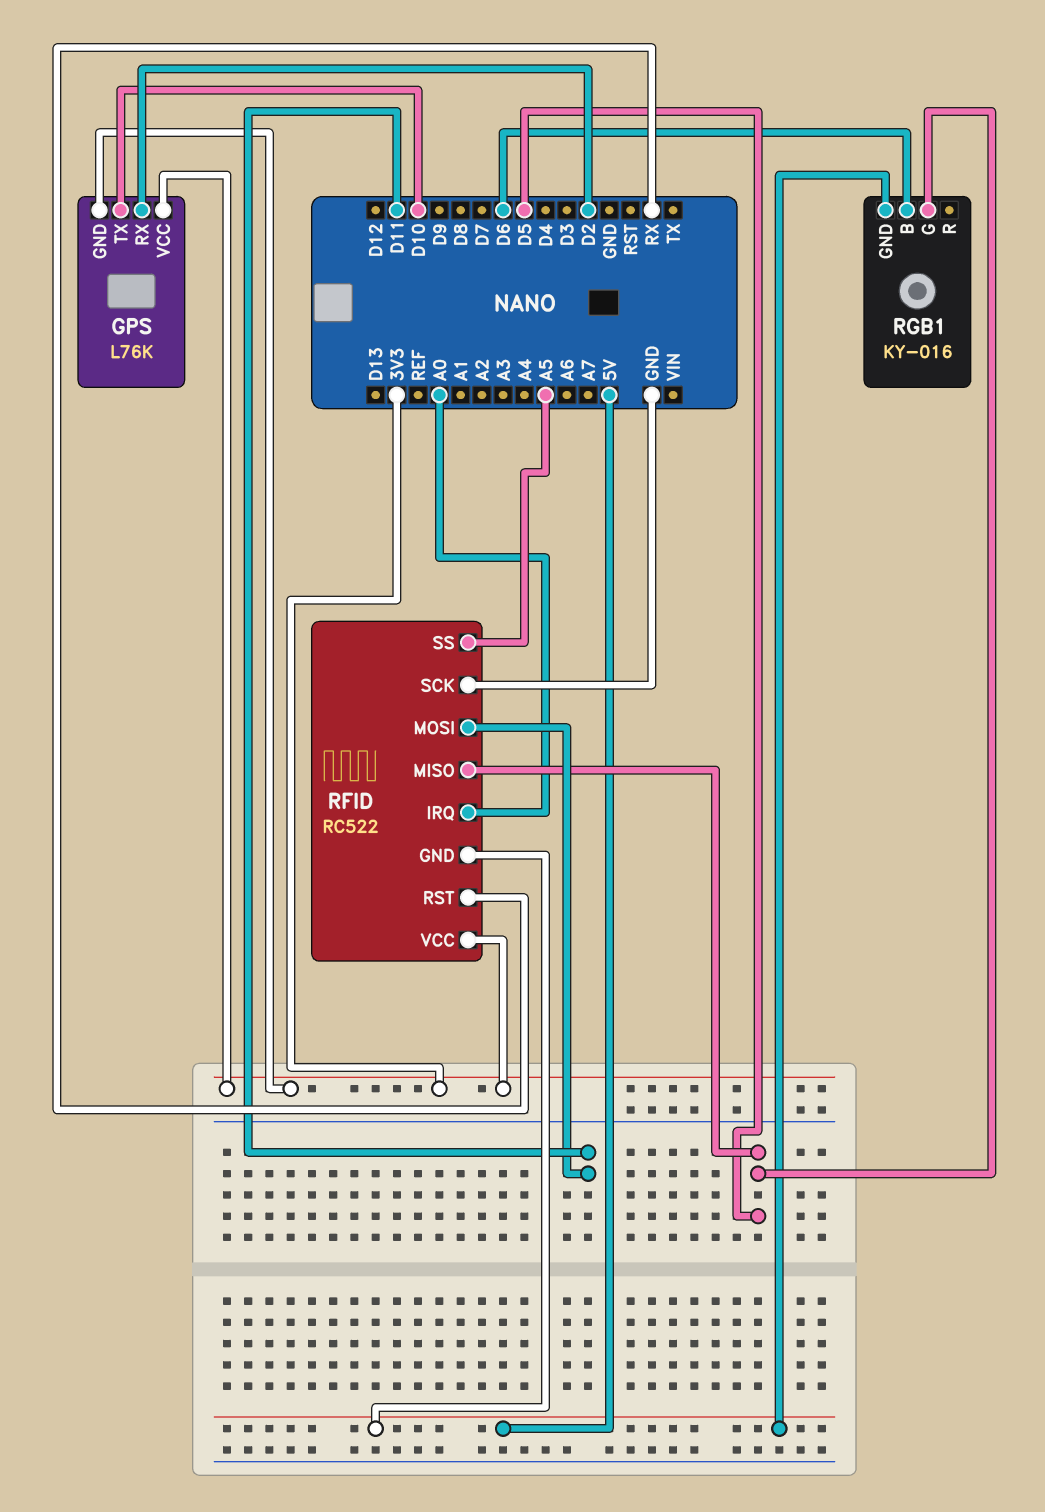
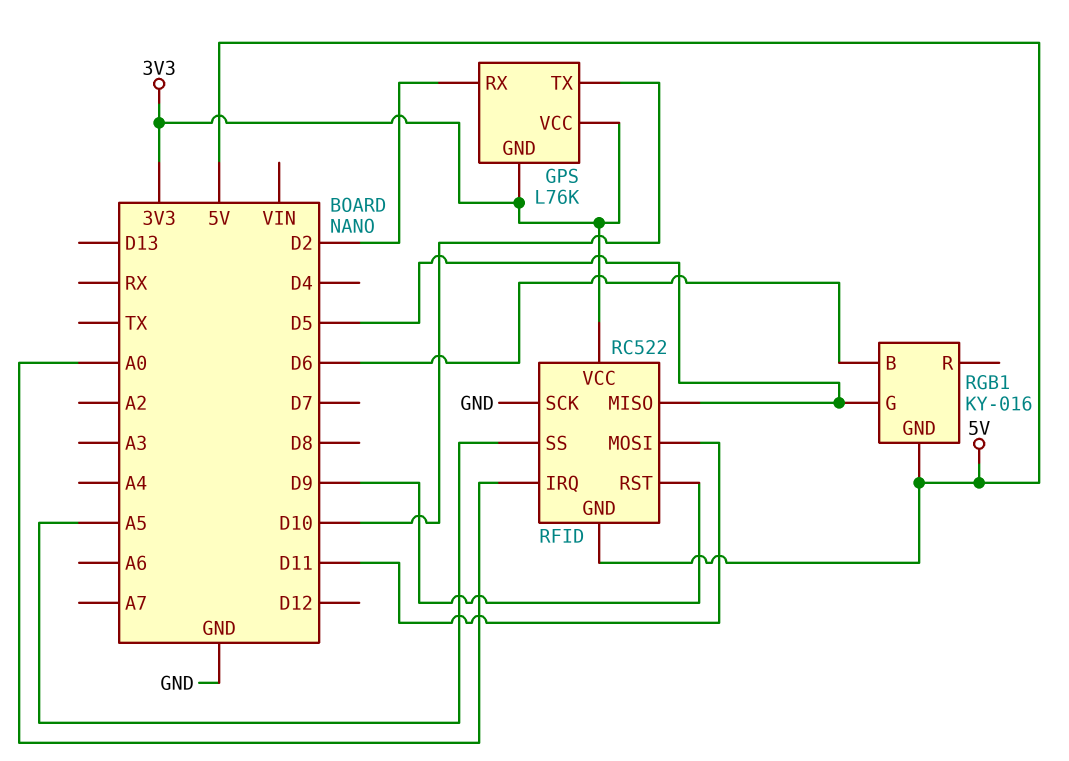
RFID pin RST: RX -> D9

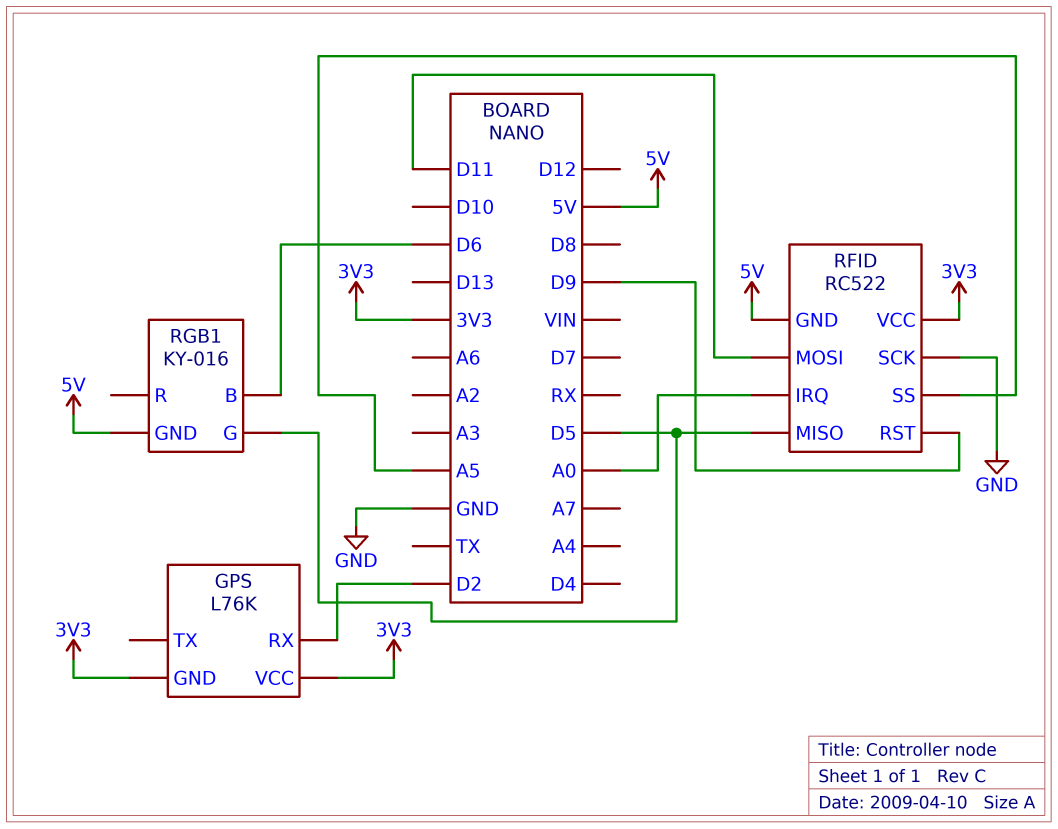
GPS pin TX: D10 -> none

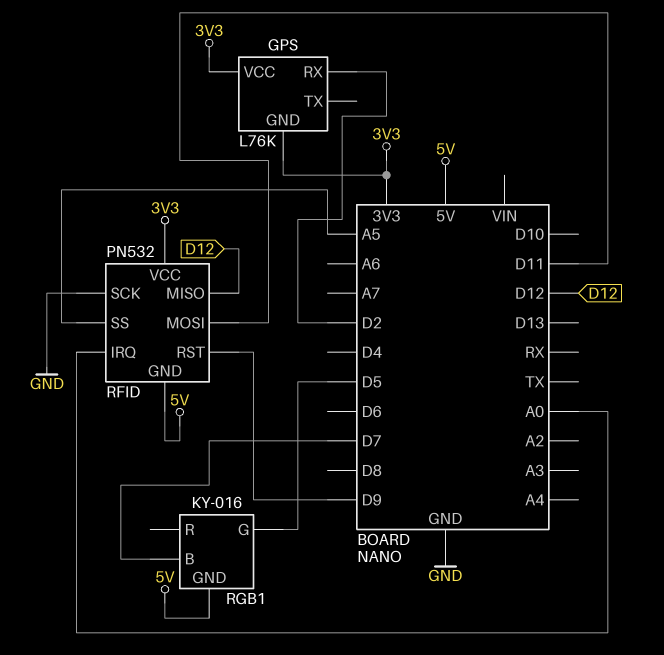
RFID: RC522 -> PN532
RFID pin MISO: D5 -> D12
RGB1 pin B: D6 -> D7

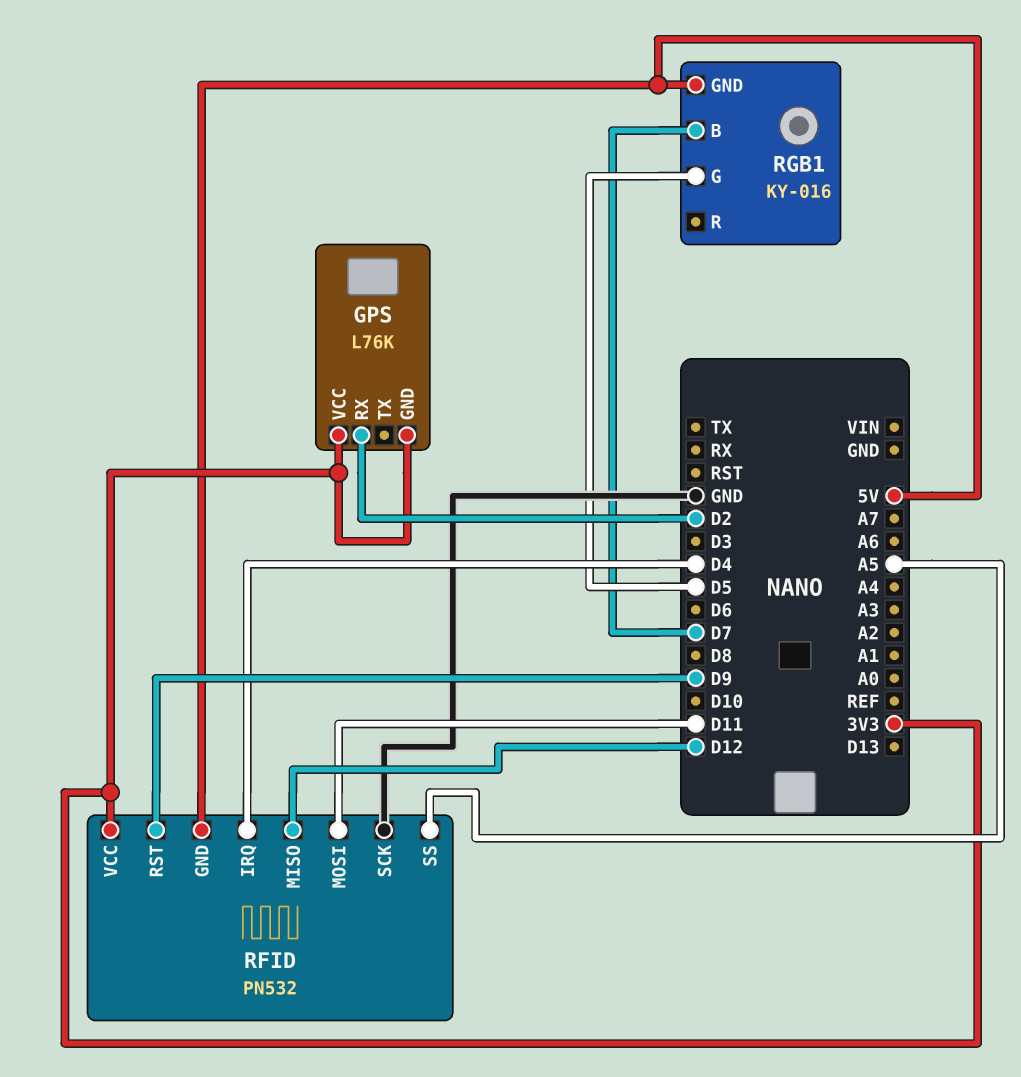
RFID pin IRQ: A0 -> D4

